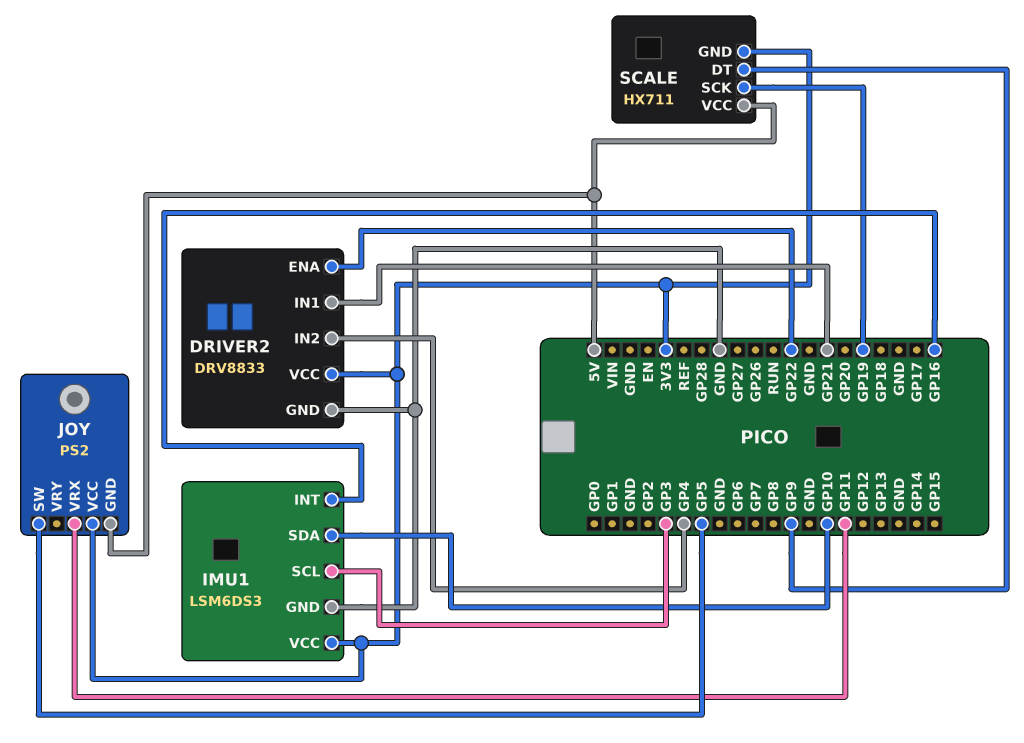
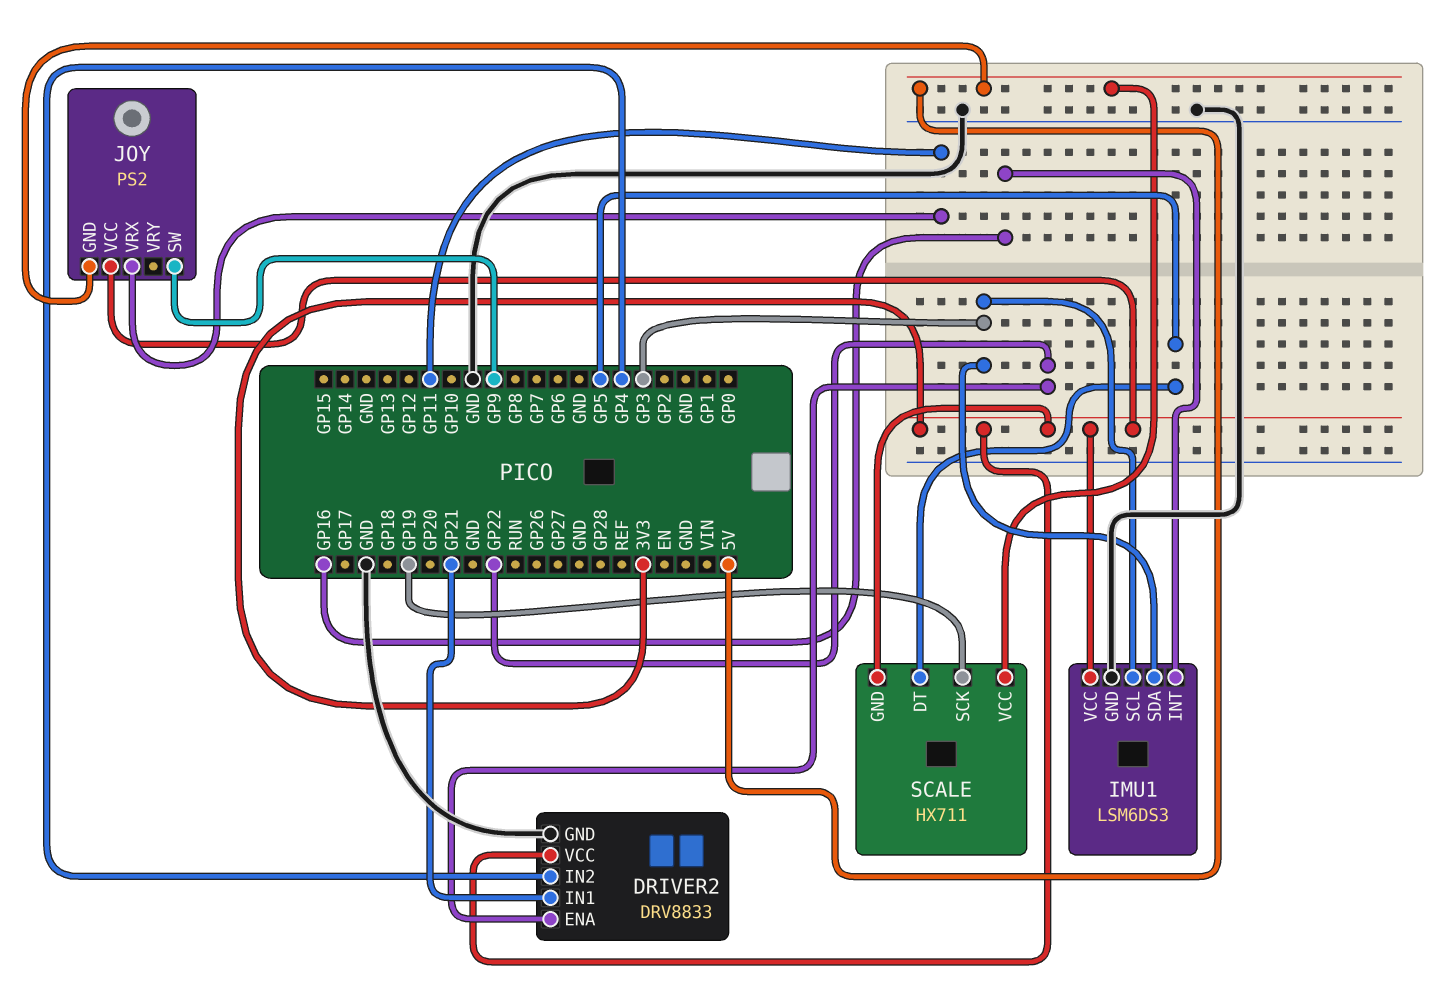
IMU1 pin SDA: GP10 -> GP3
JOY pin SW: GP5 -> GP9
SCALE pin DT: GP9 -> GP5

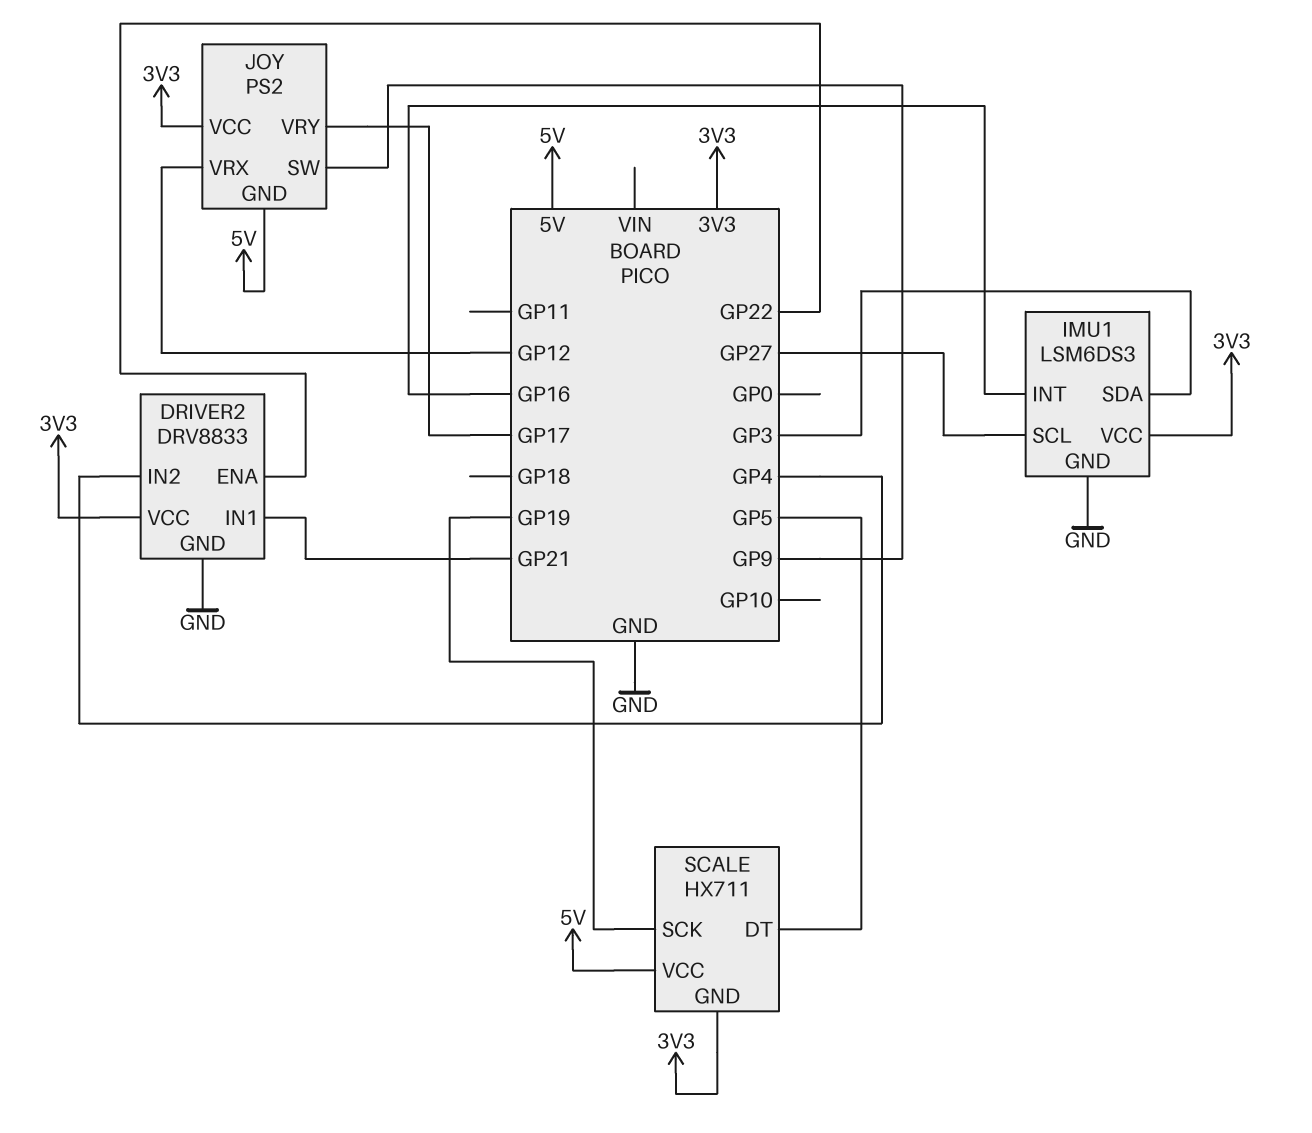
IMU1 pin SCL: GP3 -> GP27
JOY pin VRX: GP11 -> GP12
JOY pin VRY: none -> GP17

